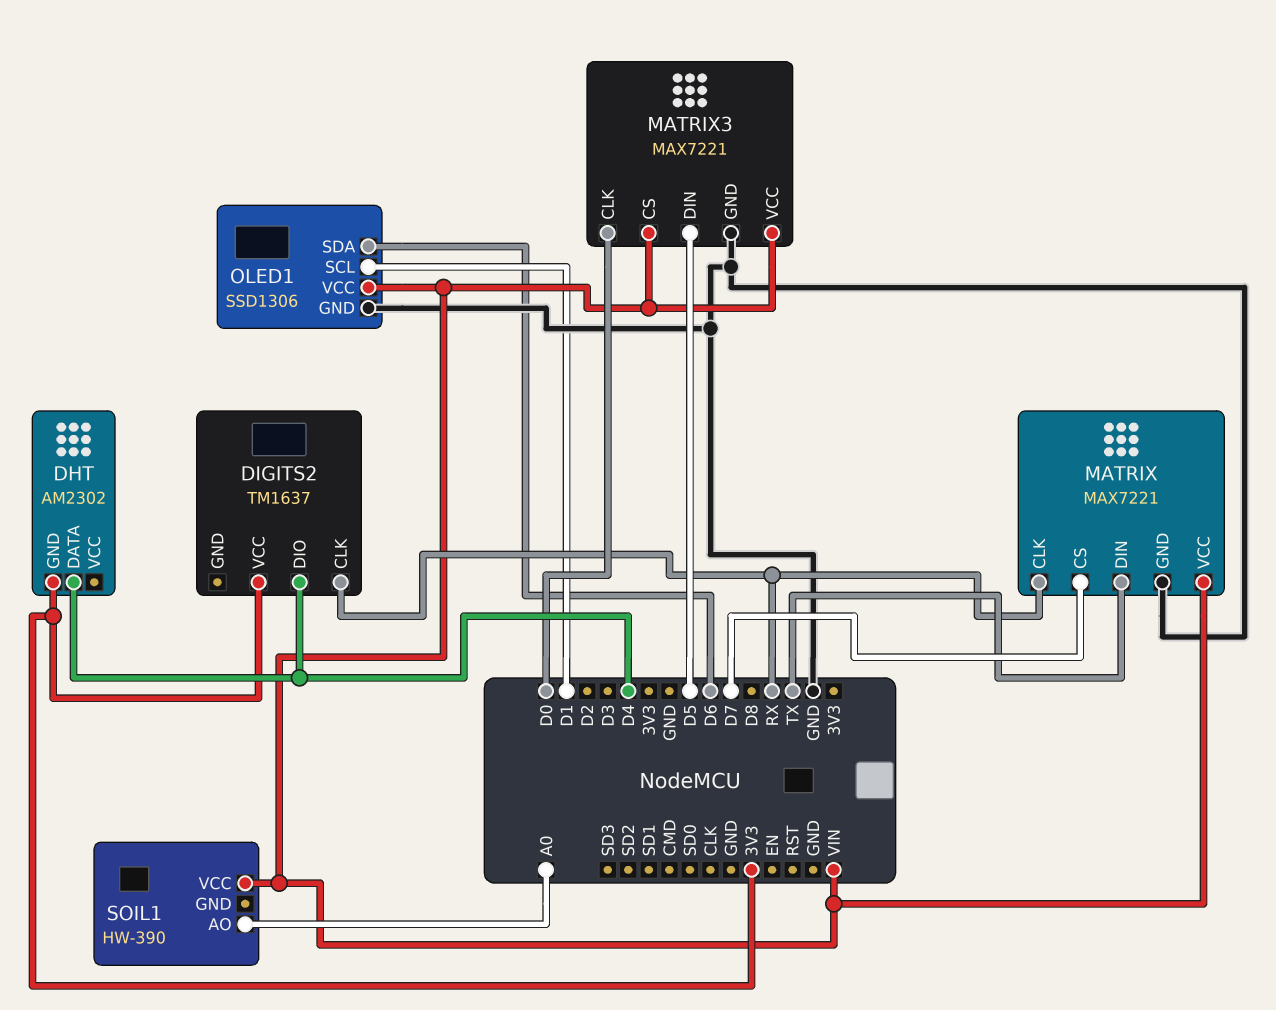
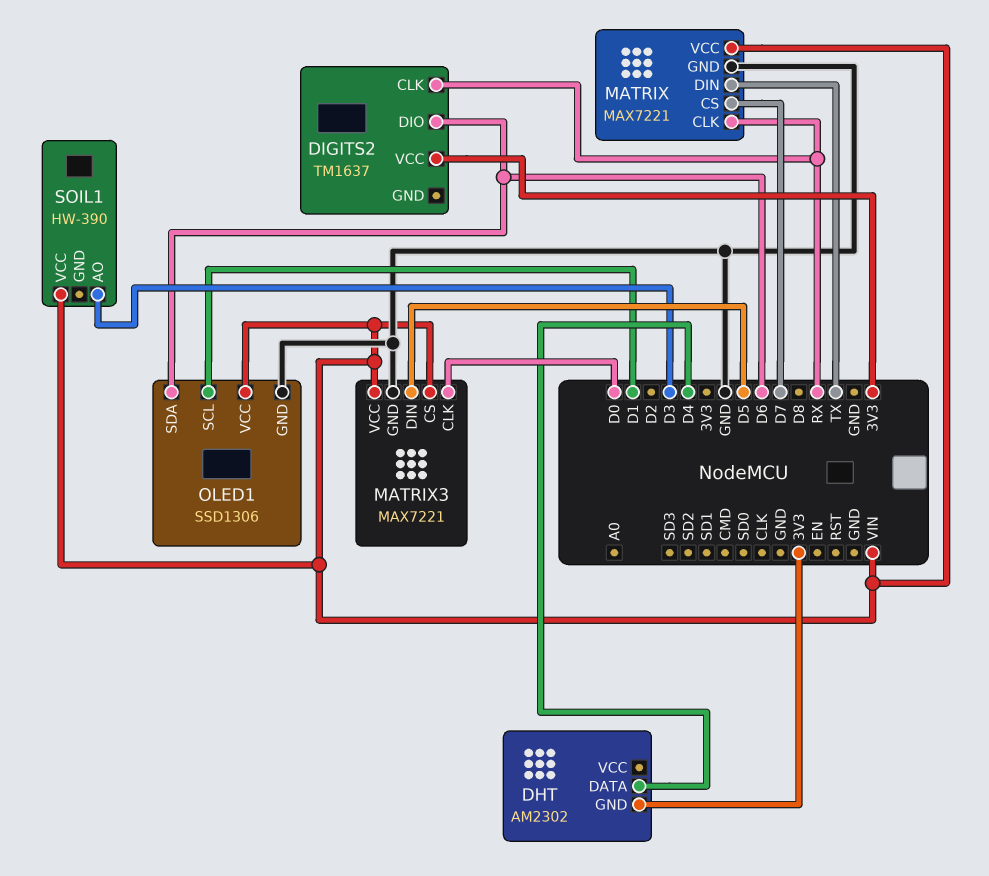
DIGITS2 pin DIO: D4 -> D6
SOIL1 pin AO: A0 -> D3

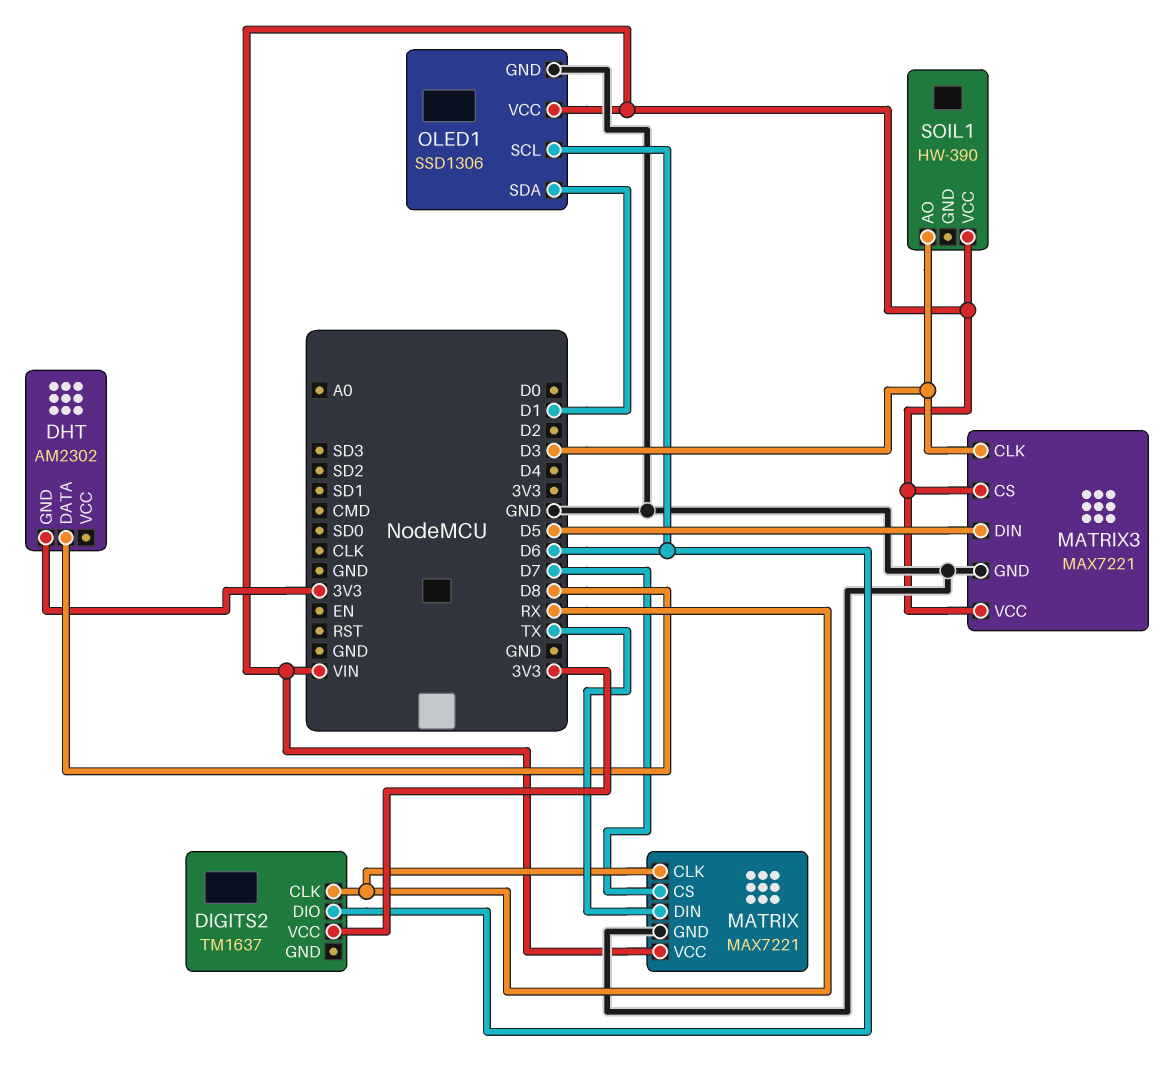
DHT pin DATA: D4 -> D8
MATRIX3 pin CLK: D0 -> D3
OLED1 pin SCL: D1 -> D6
OLED1 pin SDA: D6 -> D1

